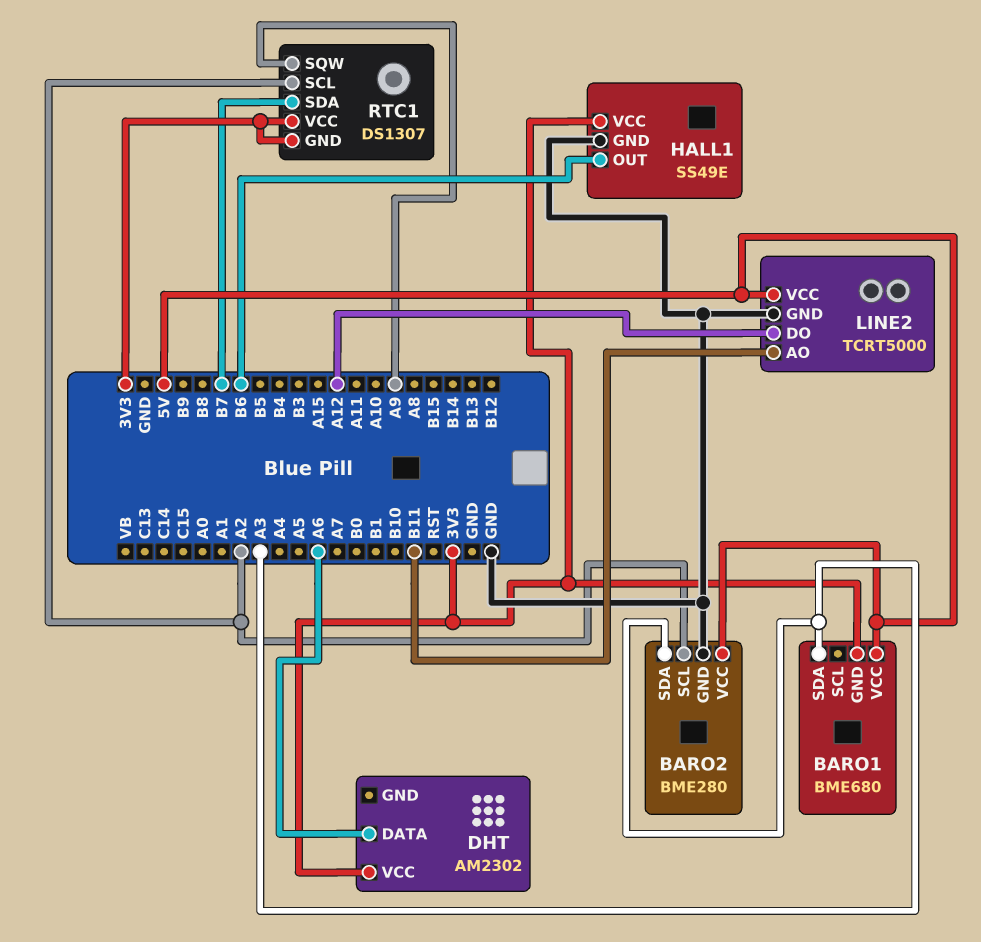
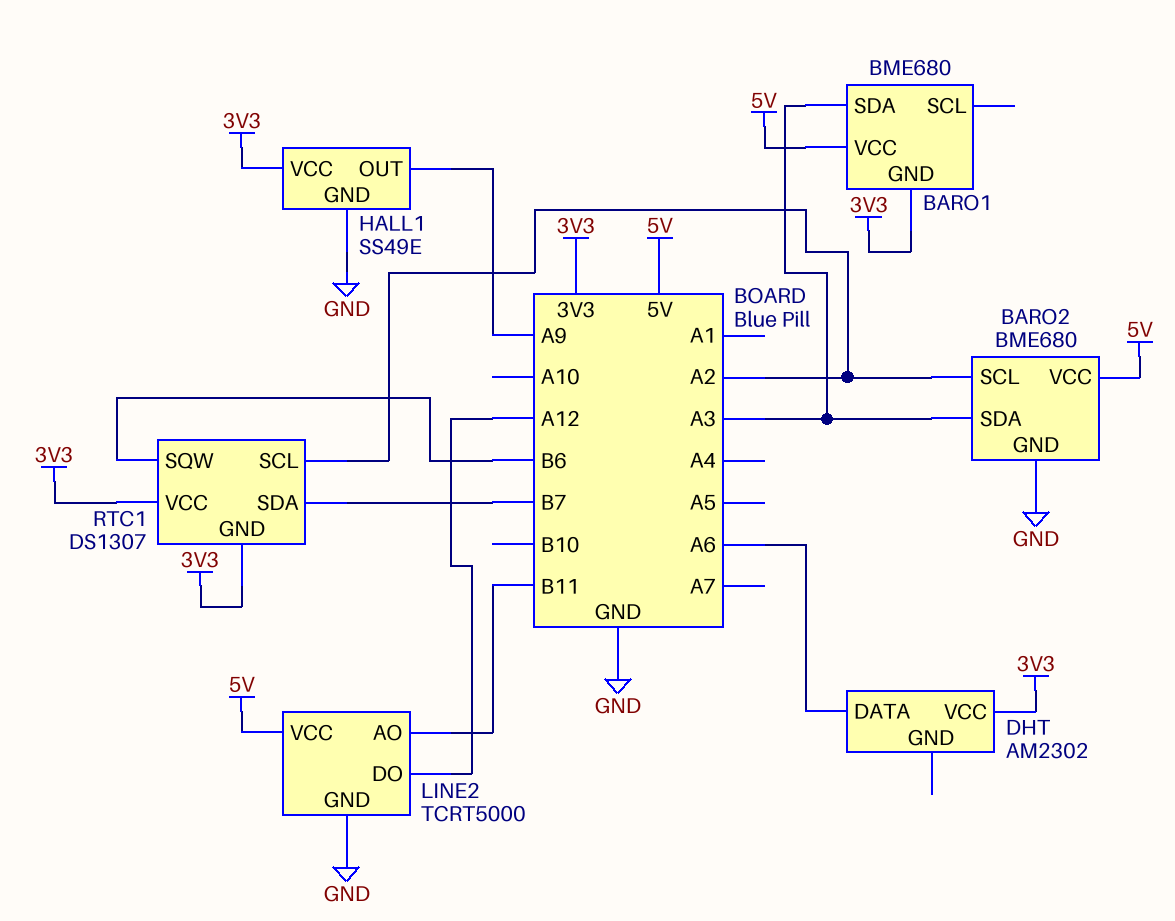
BARO2: BME280 -> BME680
HALL1 pin OUT: B6 -> A9
RTC1 pin SQW: A9 -> B6

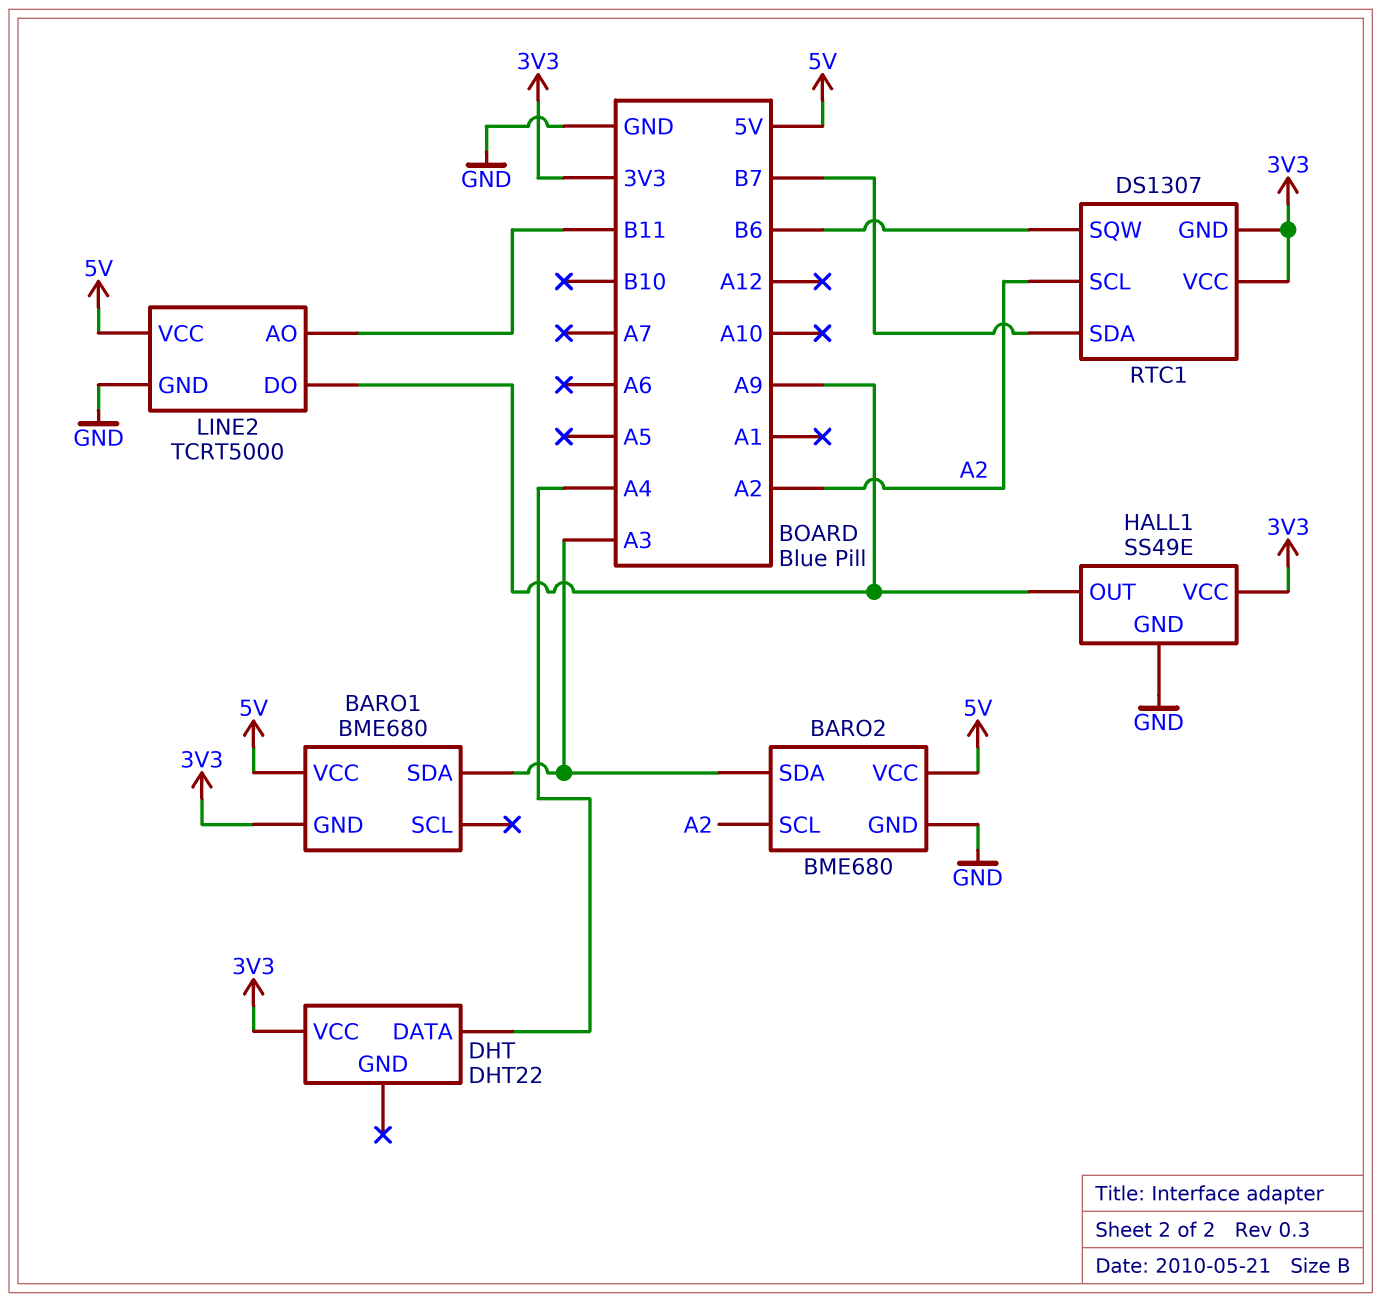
DHT: AM2302 -> DHT22
DHT pin DATA: A6 -> A4
LINE2 pin DO: A12 -> A9

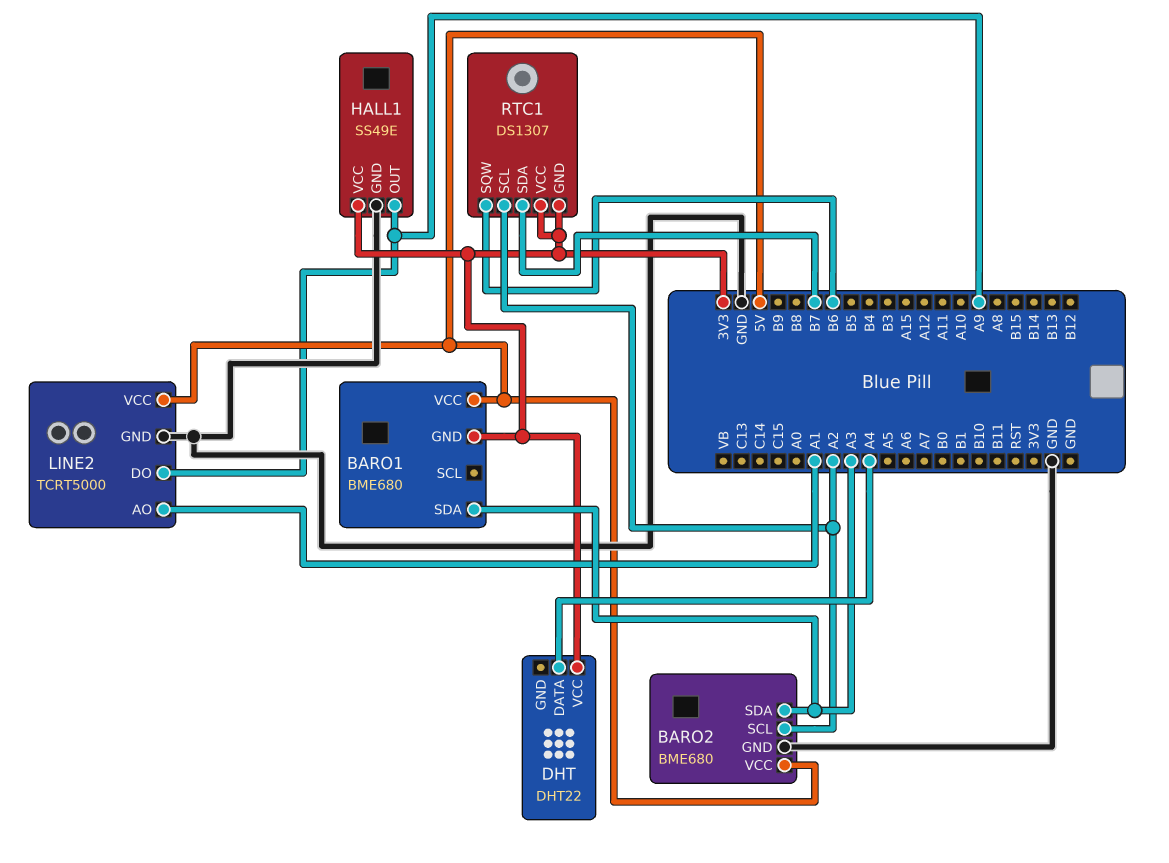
LINE2 pin AO: B11 -> A1

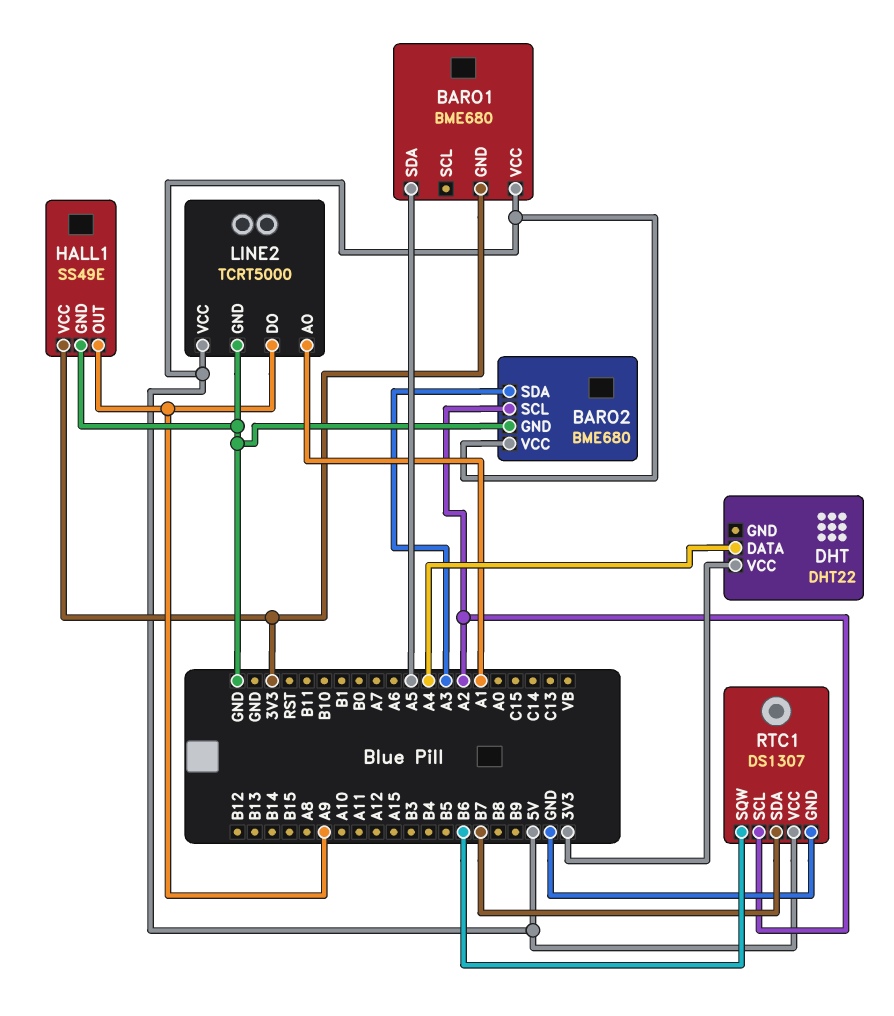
BARO1 pin SDA: A3 -> A5
RTC1 pin GND: 3V3 -> GND
RTC1 pin VCC: 3V3 -> 5V

